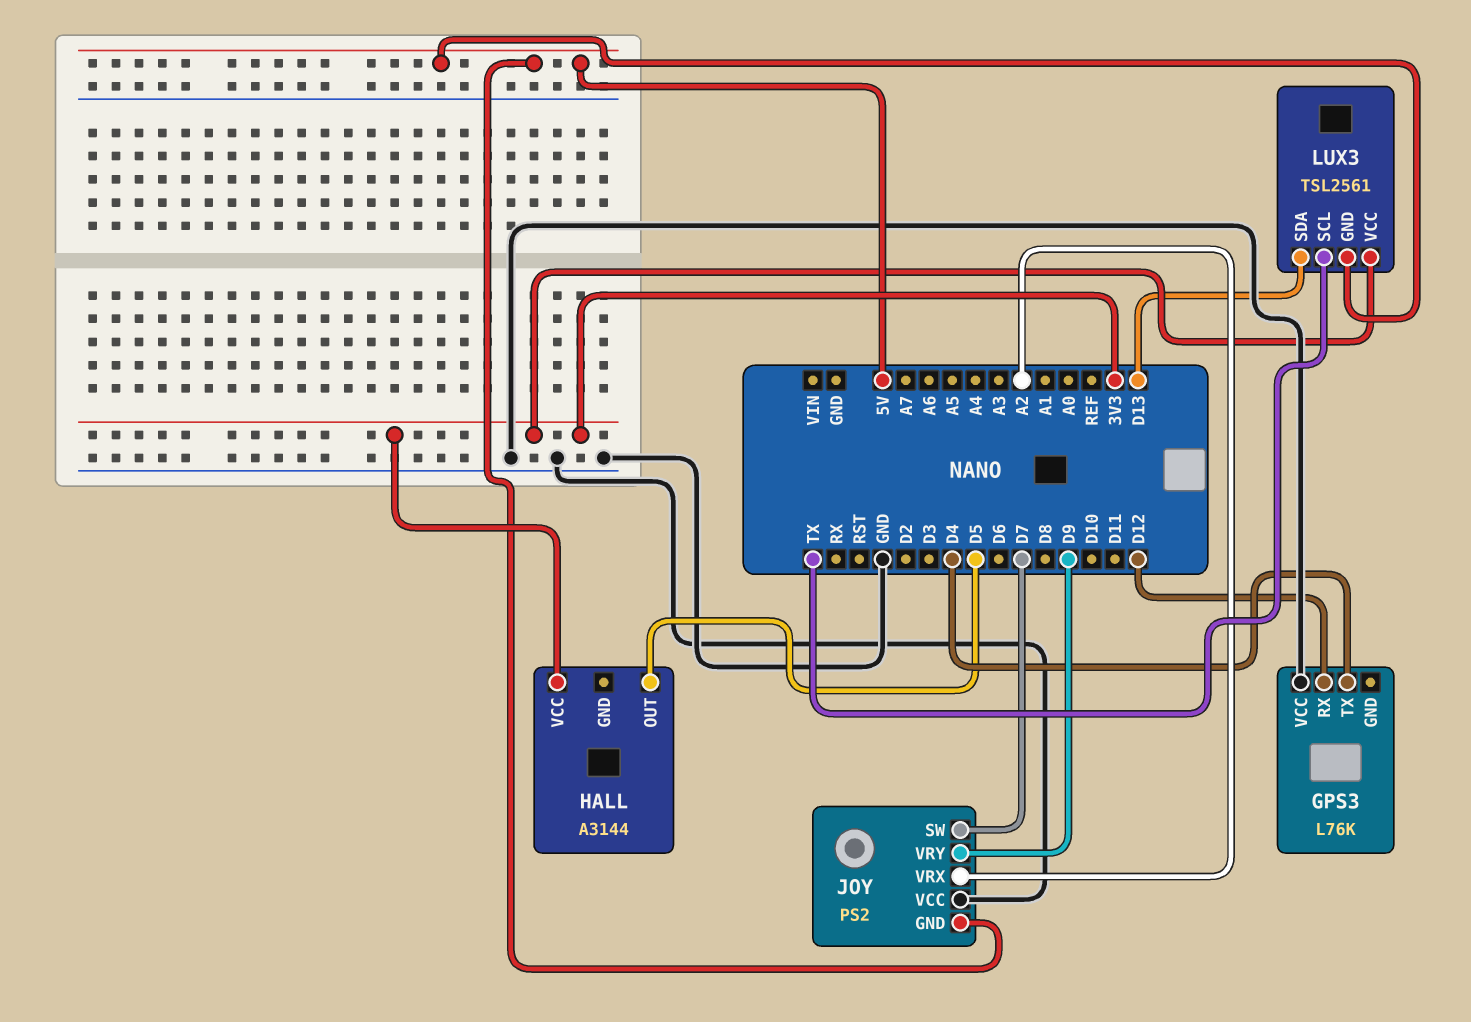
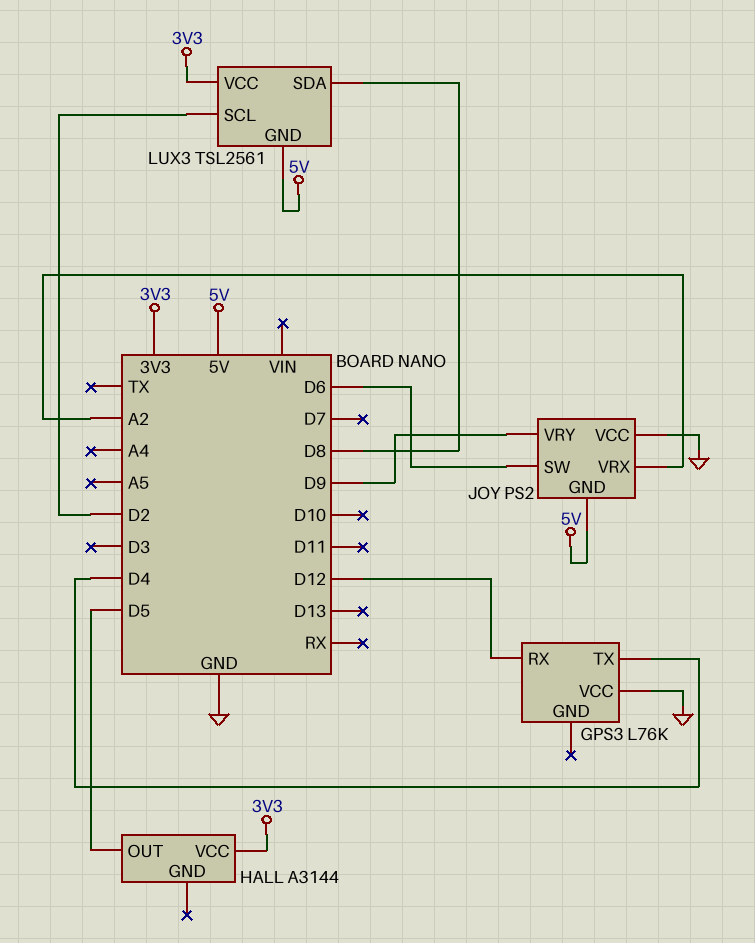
JOY pin SW: D7 -> D6
LUX3 pin SCL: TX -> D2
LUX3 pin SDA: D13 -> D8

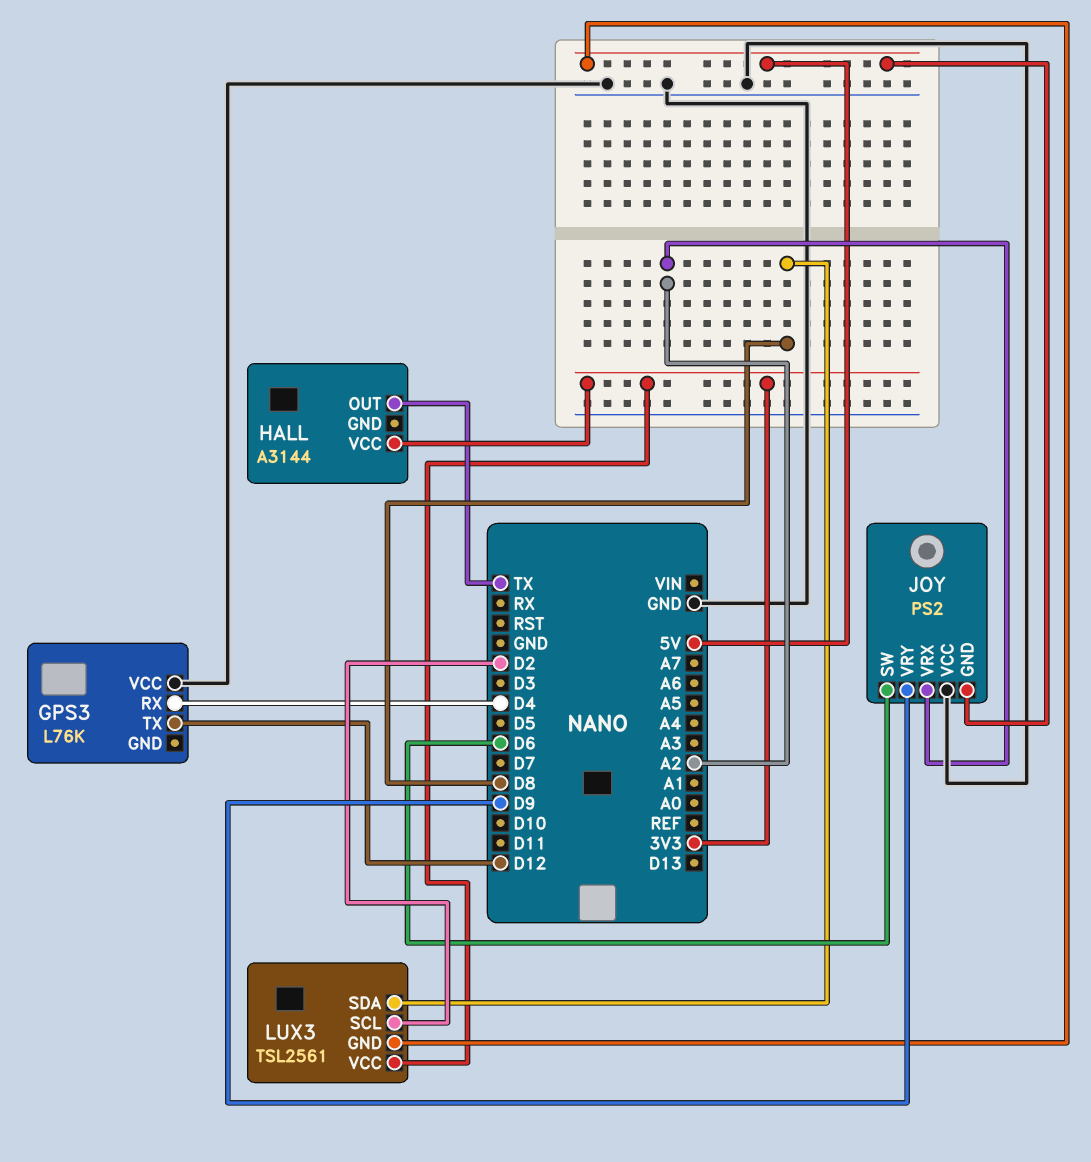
GPS3 pin RX: D12 -> D4
GPS3 pin TX: D4 -> D12
HALL pin OUT: D5 -> TX

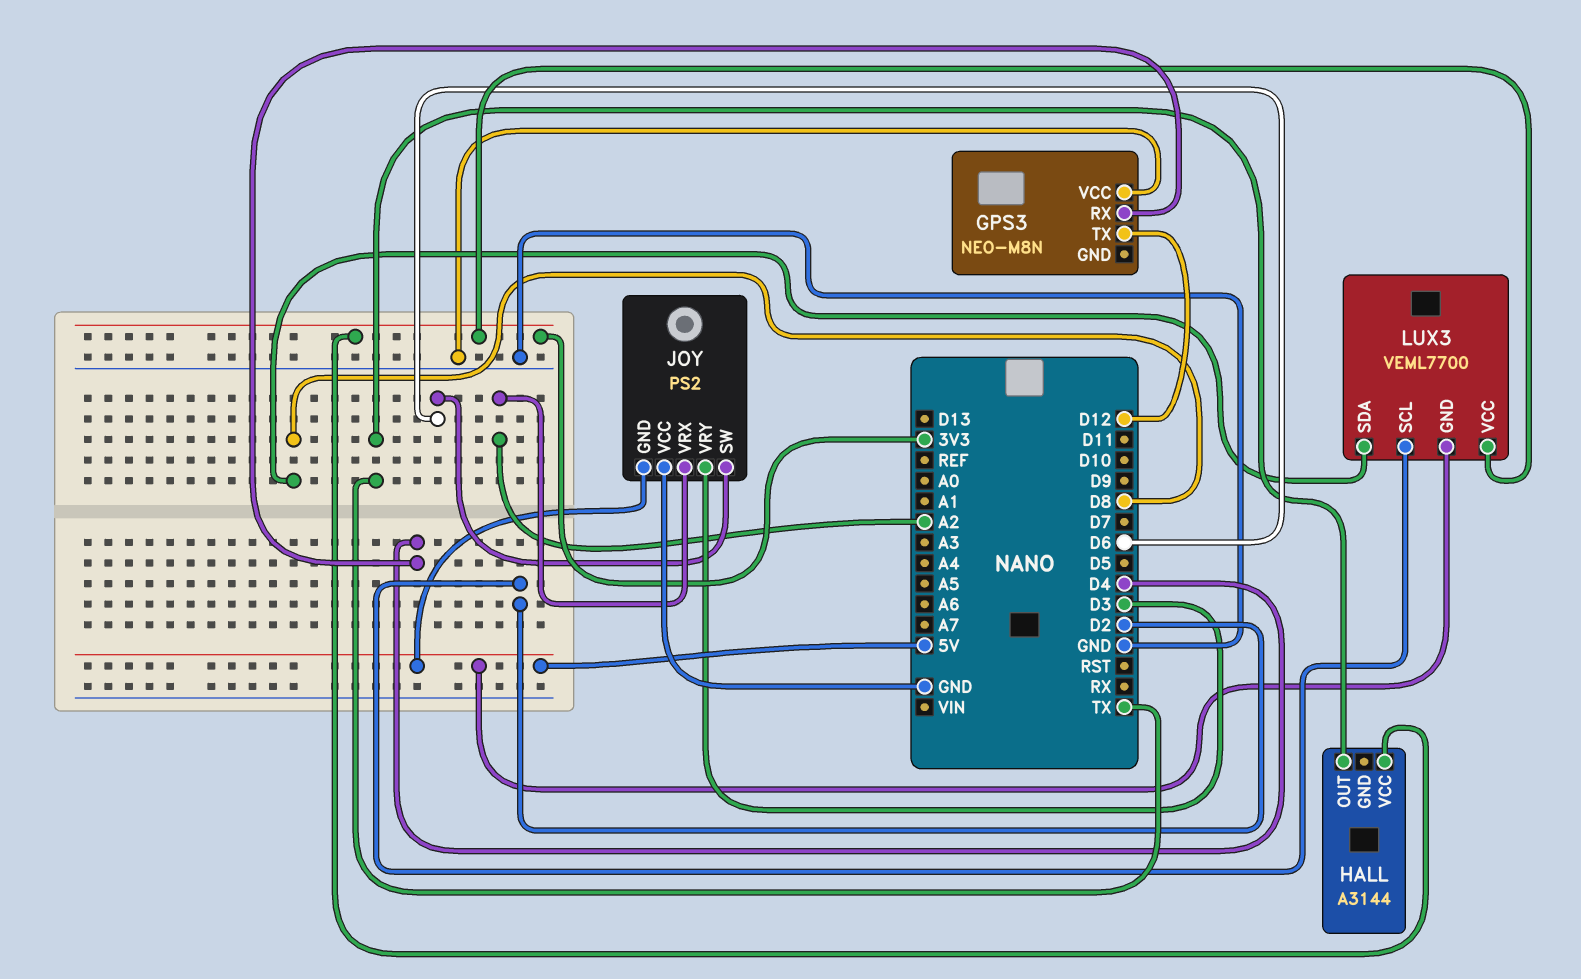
GPS3: L76K -> NEO-M8N
JOY pin VRY: D9 -> D3
LUX3: TSL2561 -> VEML7700

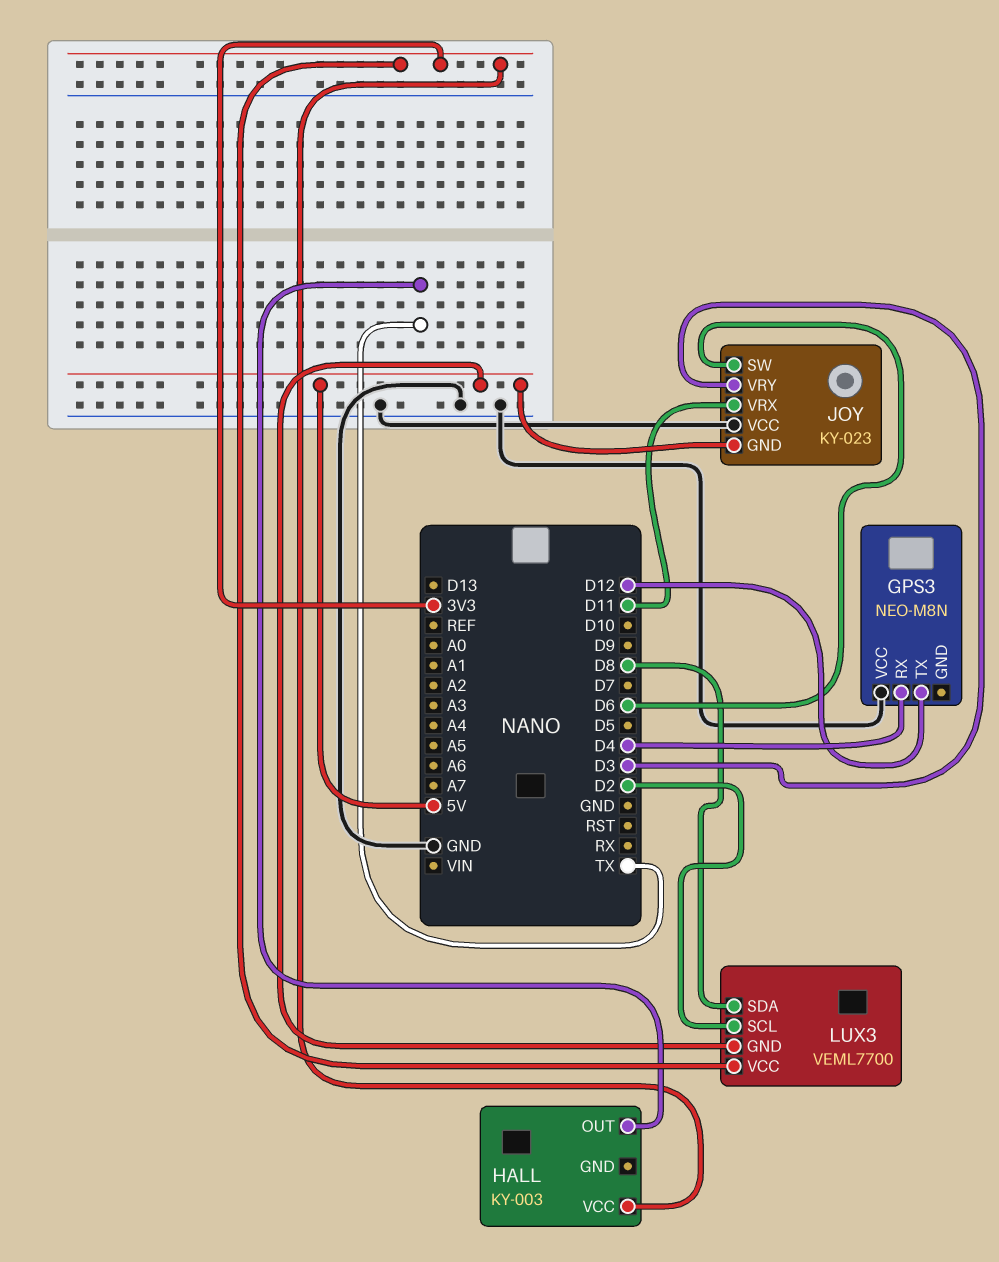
HALL: A3144 -> KY-003
JOY: PS2 -> KY-023
JOY pin VRX: A2 -> D11

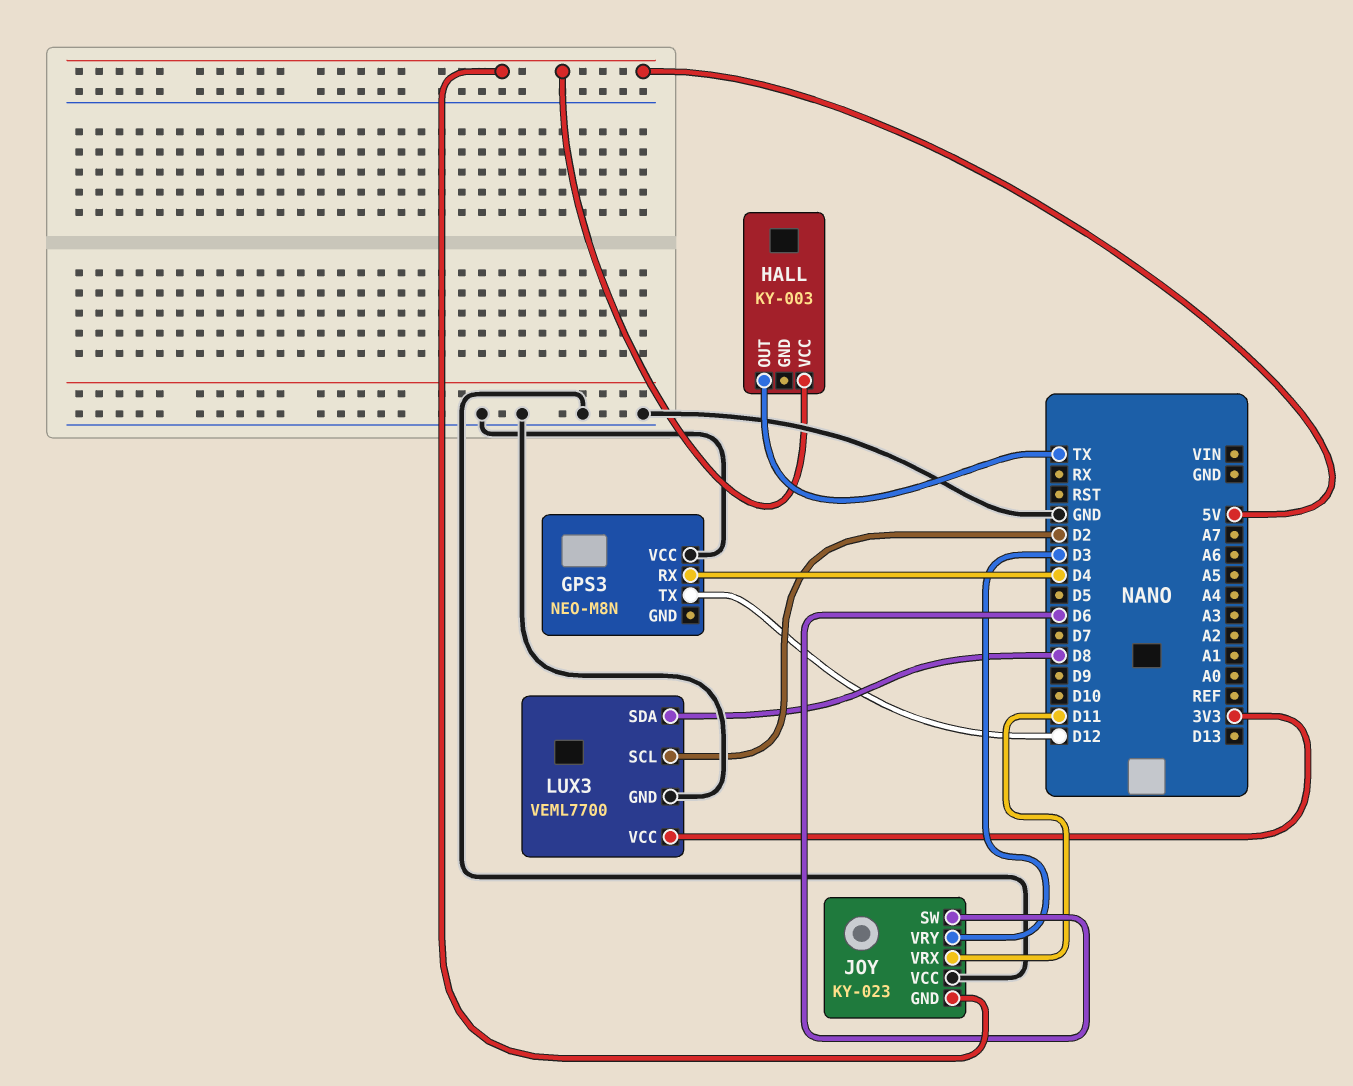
HALL pin VCC: 3V3 -> 5V
LUX3 pin GND: 5V -> GND

